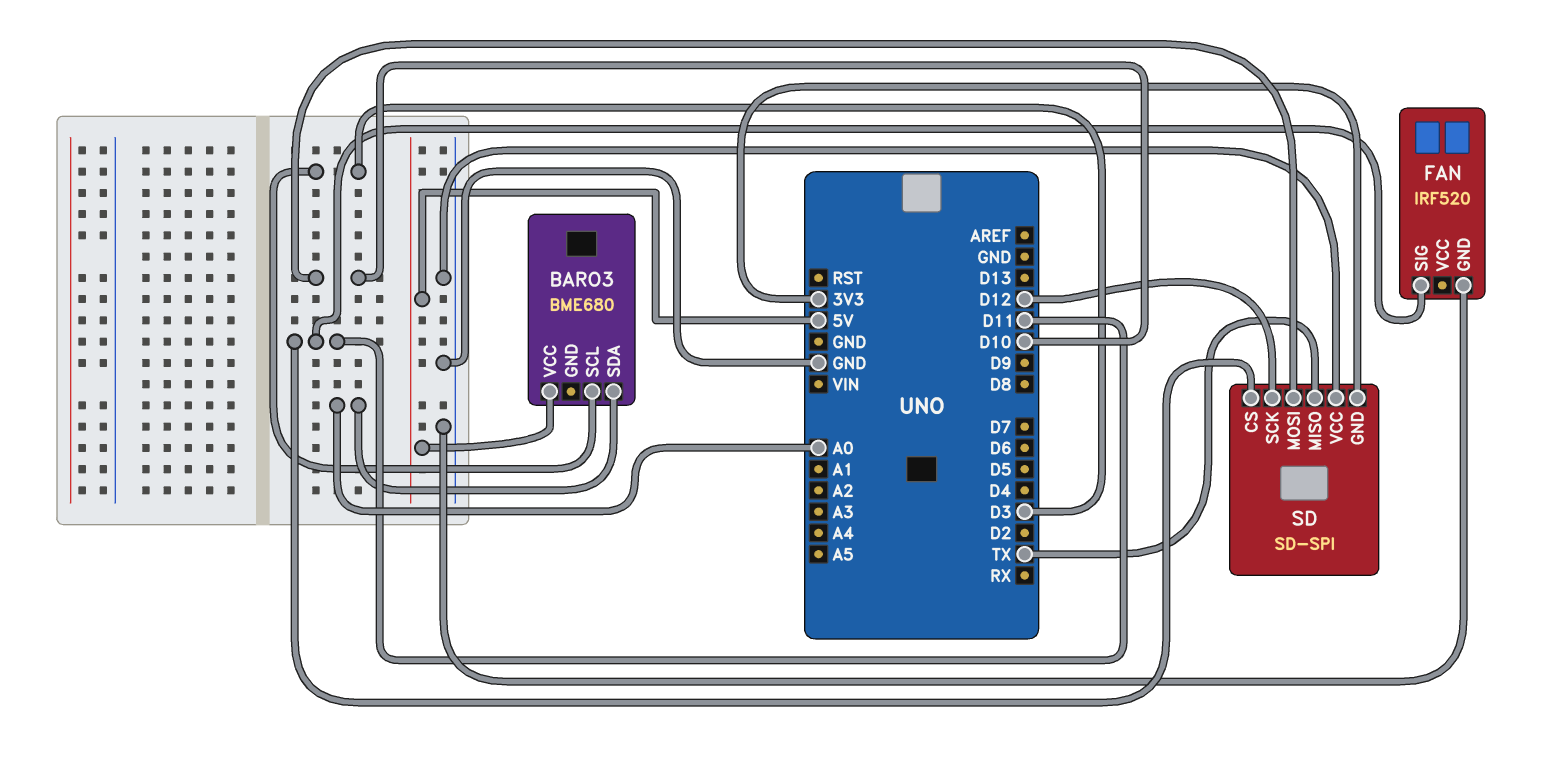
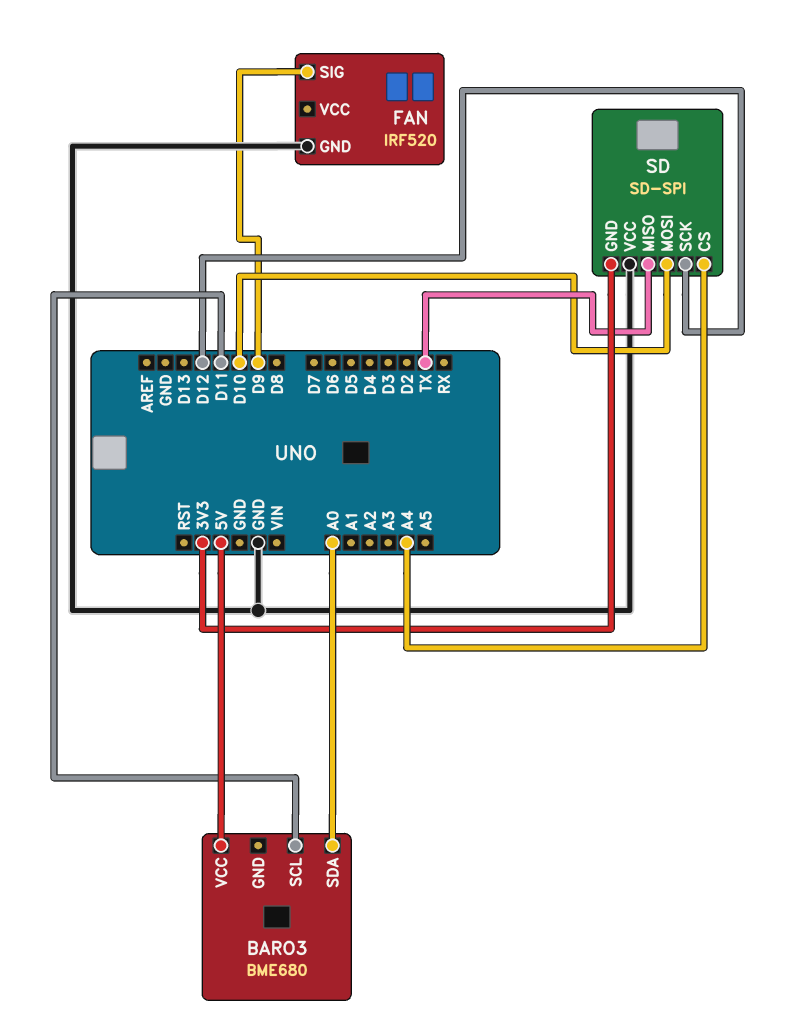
BARO3 pin SCL: D3 -> D11
FAN pin SIG: D11 -> D9
SD pin CS: D11 -> A4

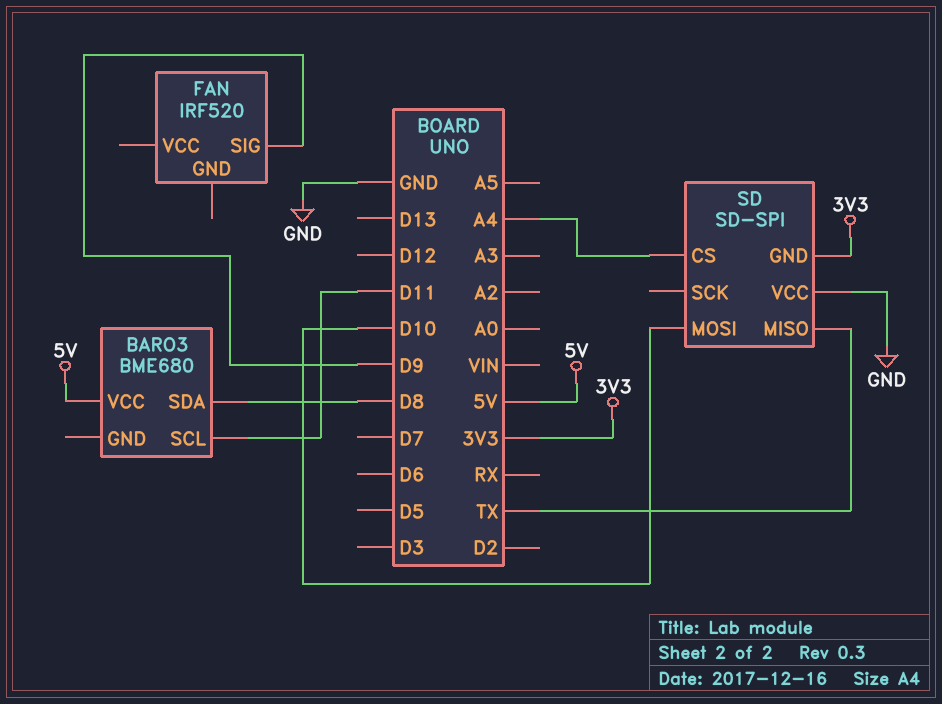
BARO3 pin SDA: A0 -> D8
FAN pin GND: GND -> none
SD pin SCK: D12 -> none

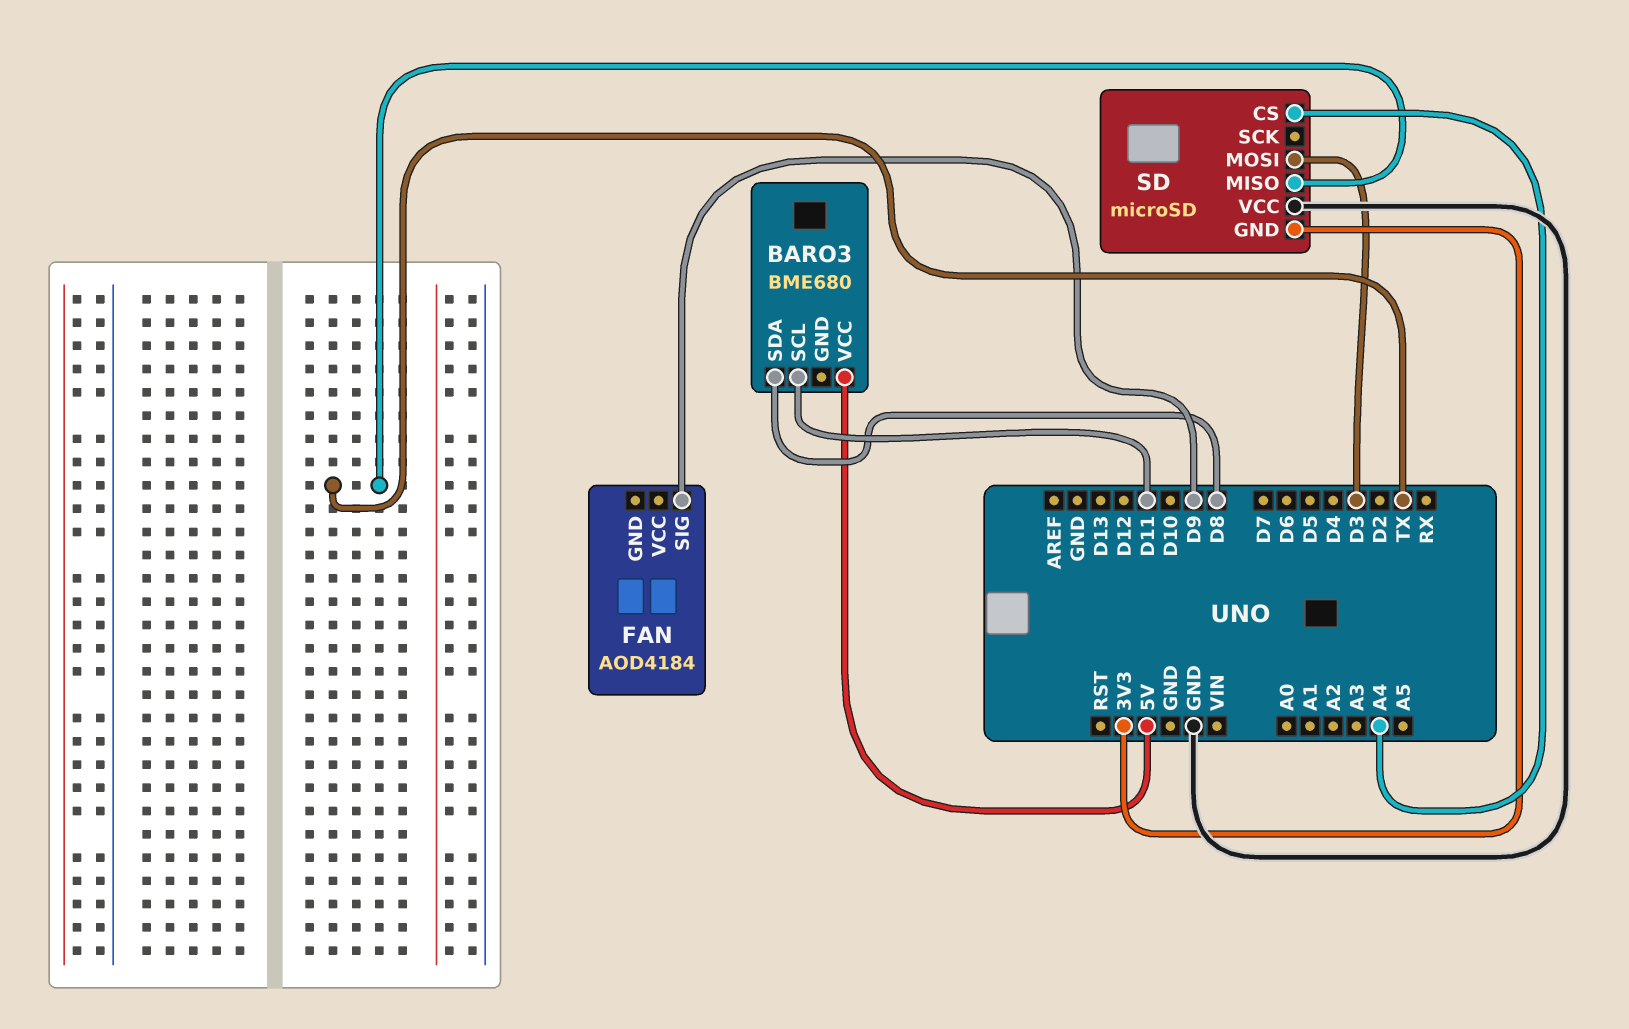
FAN: IRF520 -> AOD4184
SD: SD-SPI -> microSD
SD pin MOSI: D10 -> D3

